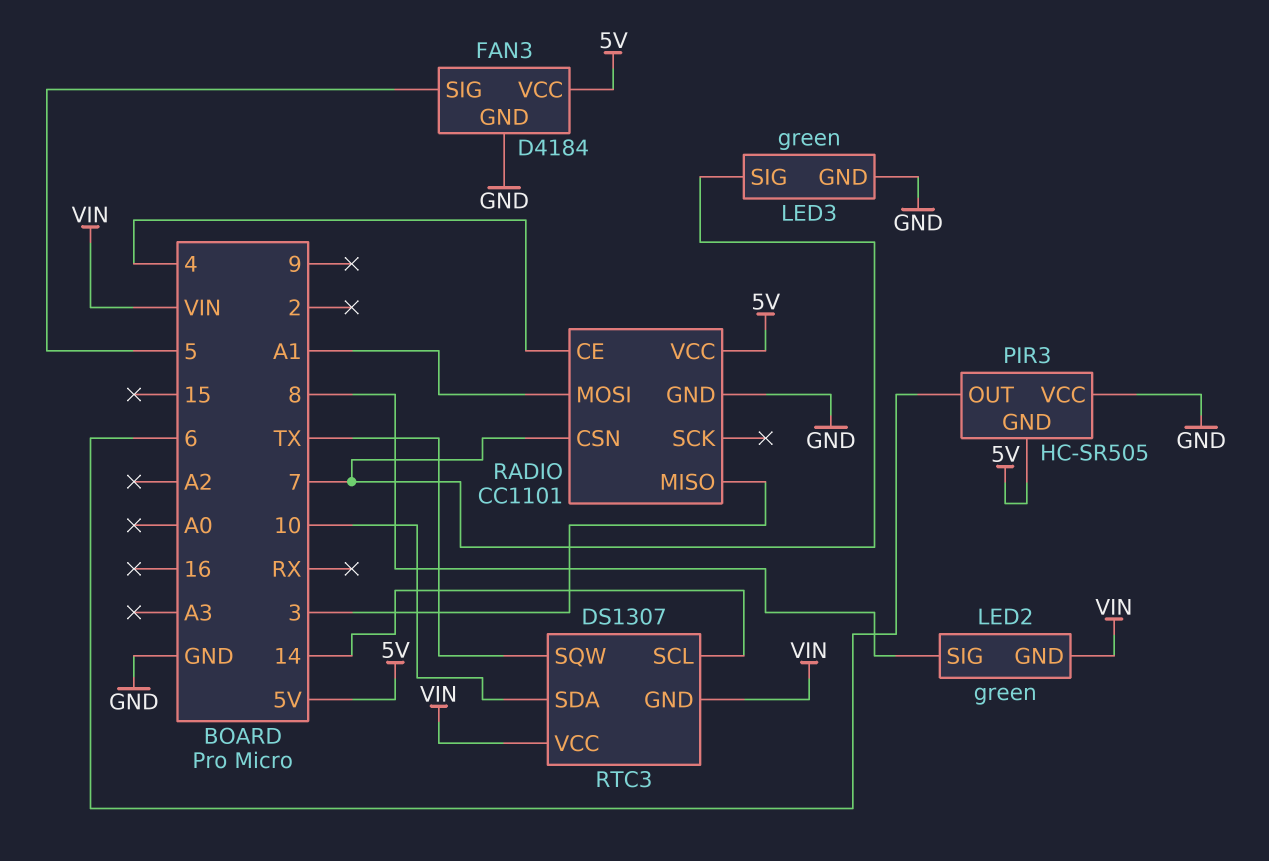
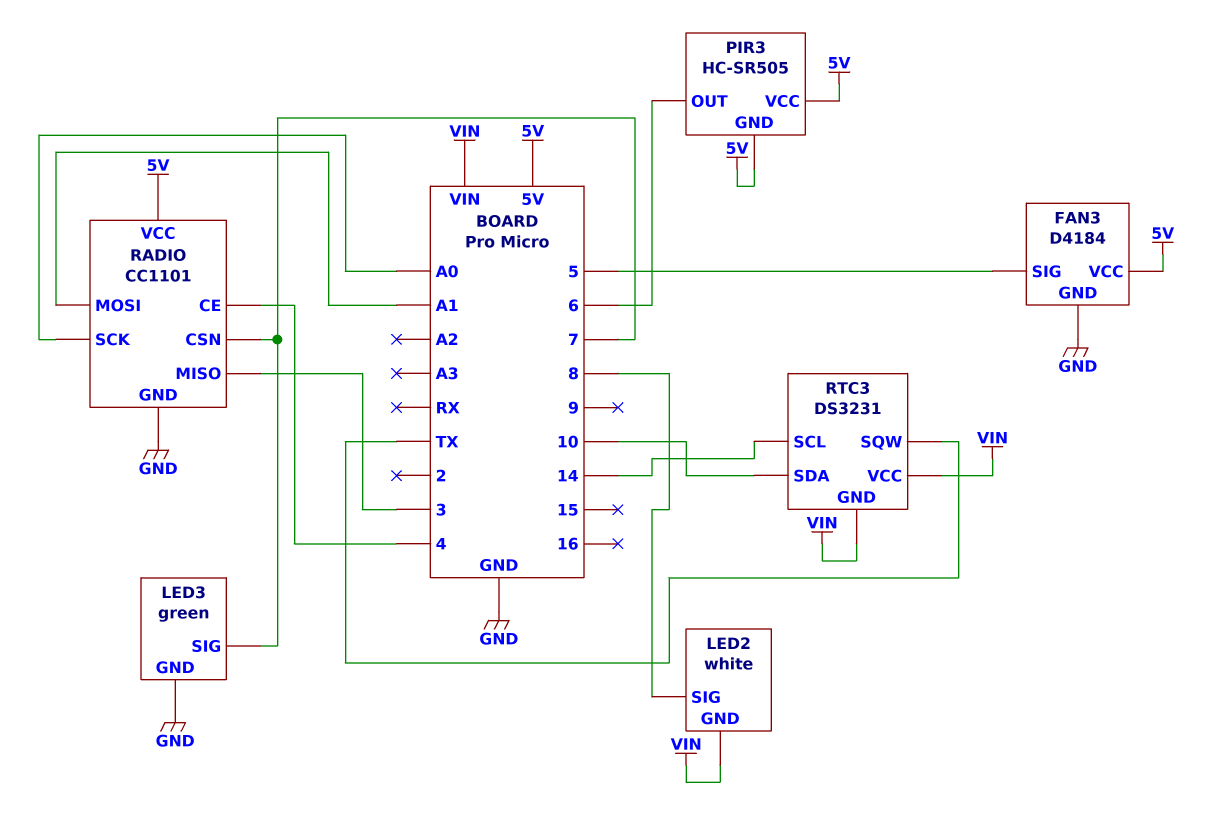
LED2: green -> white
PIR3 pin VCC: GND -> 5V
RADIO pin SCK: none -> A0
RTC3: DS1307 -> DS3231

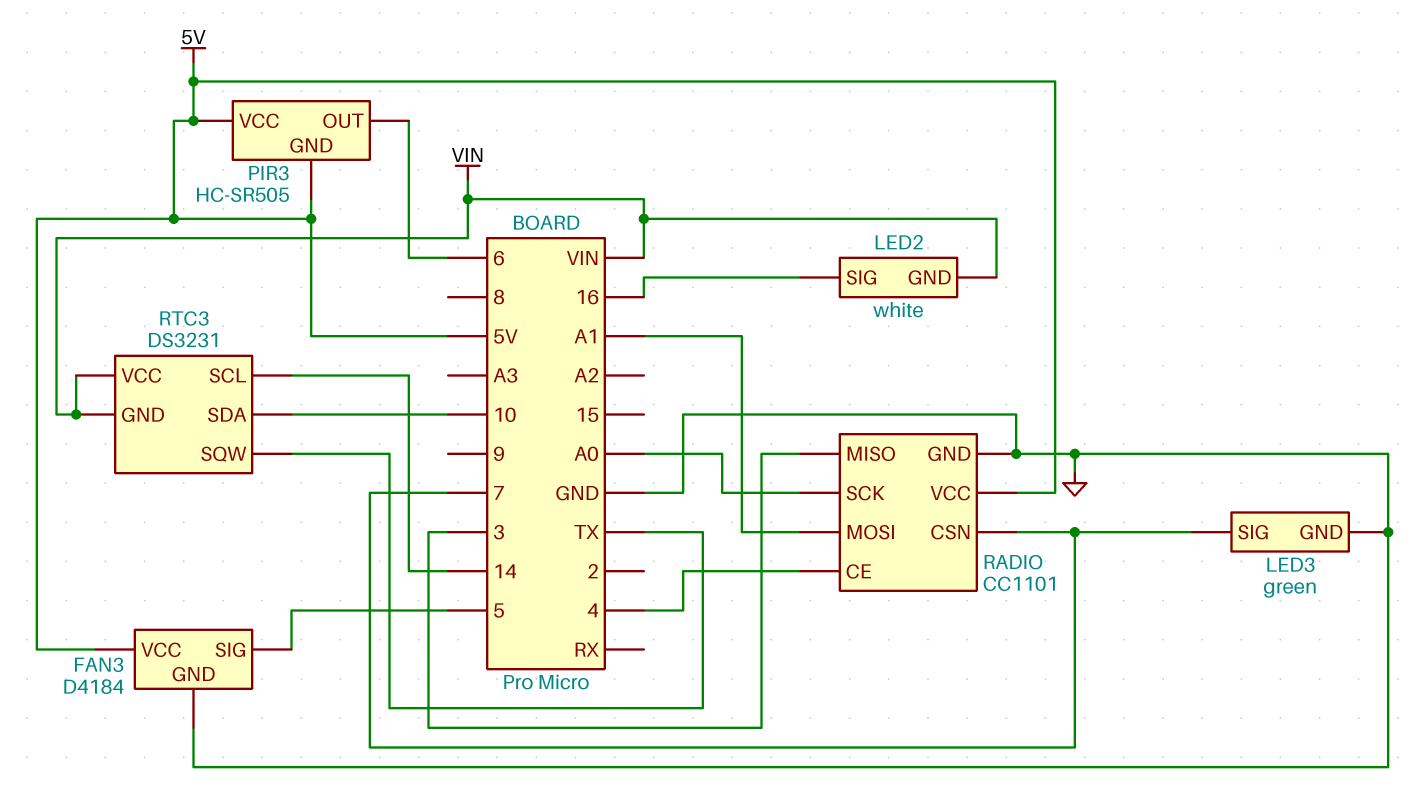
LED2 pin SIG: 8 -> 16

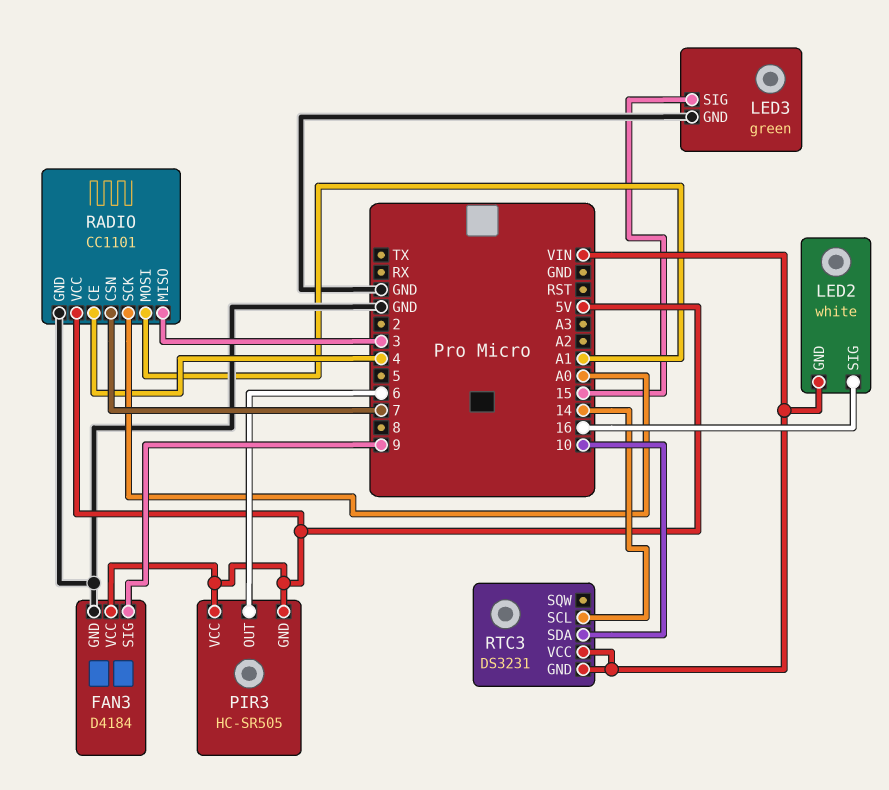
FAN3 pin SIG: 5 -> 9
LED3 pin SIG: 7 -> 15
RTC3 pin SQW: TX -> none

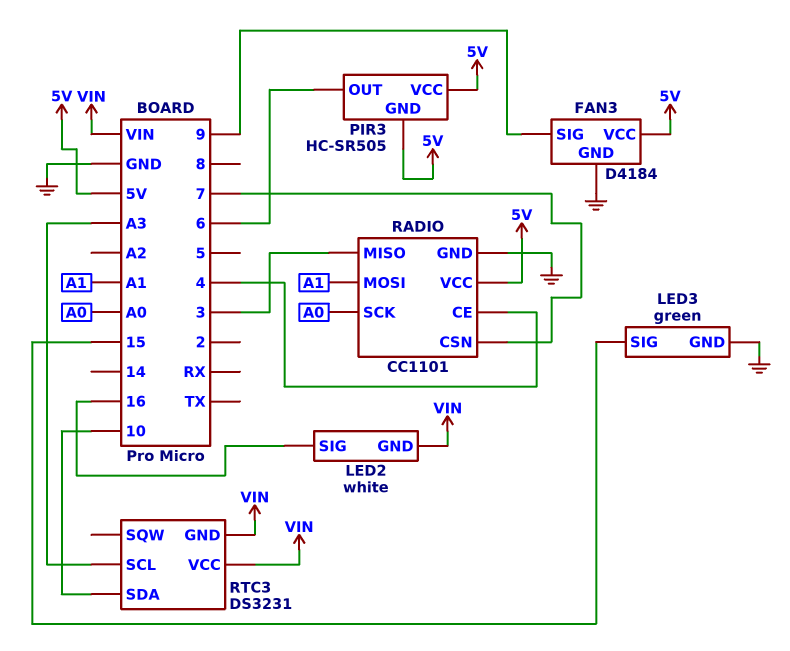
RTC3 pin SCL: 14 -> A3

